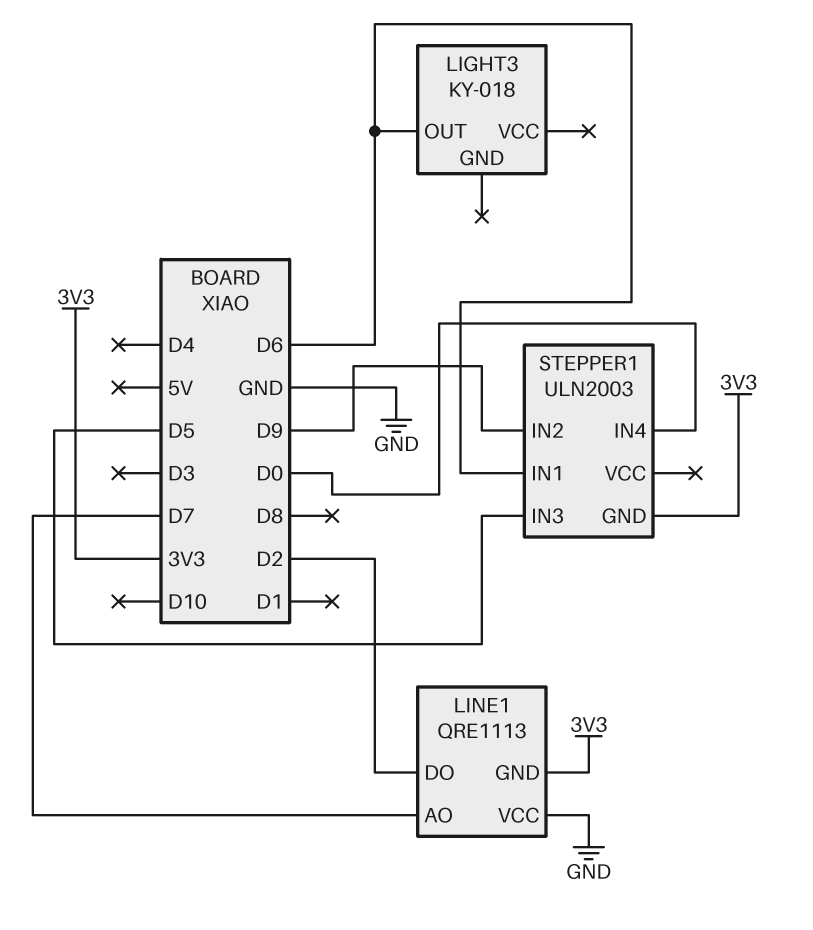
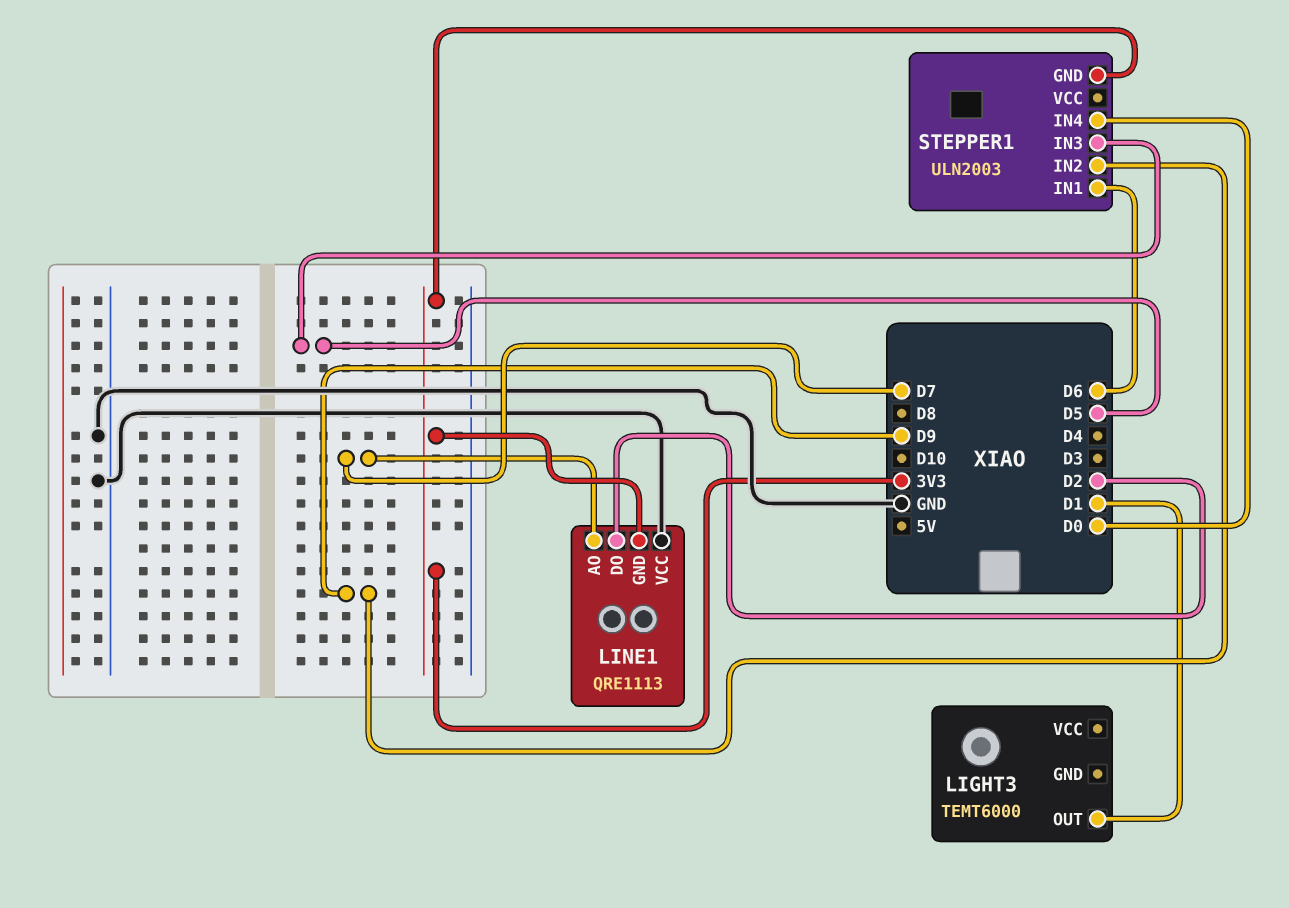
LIGHT3: KY-018 -> TEMT6000
LIGHT3 pin OUT: D6 -> D1

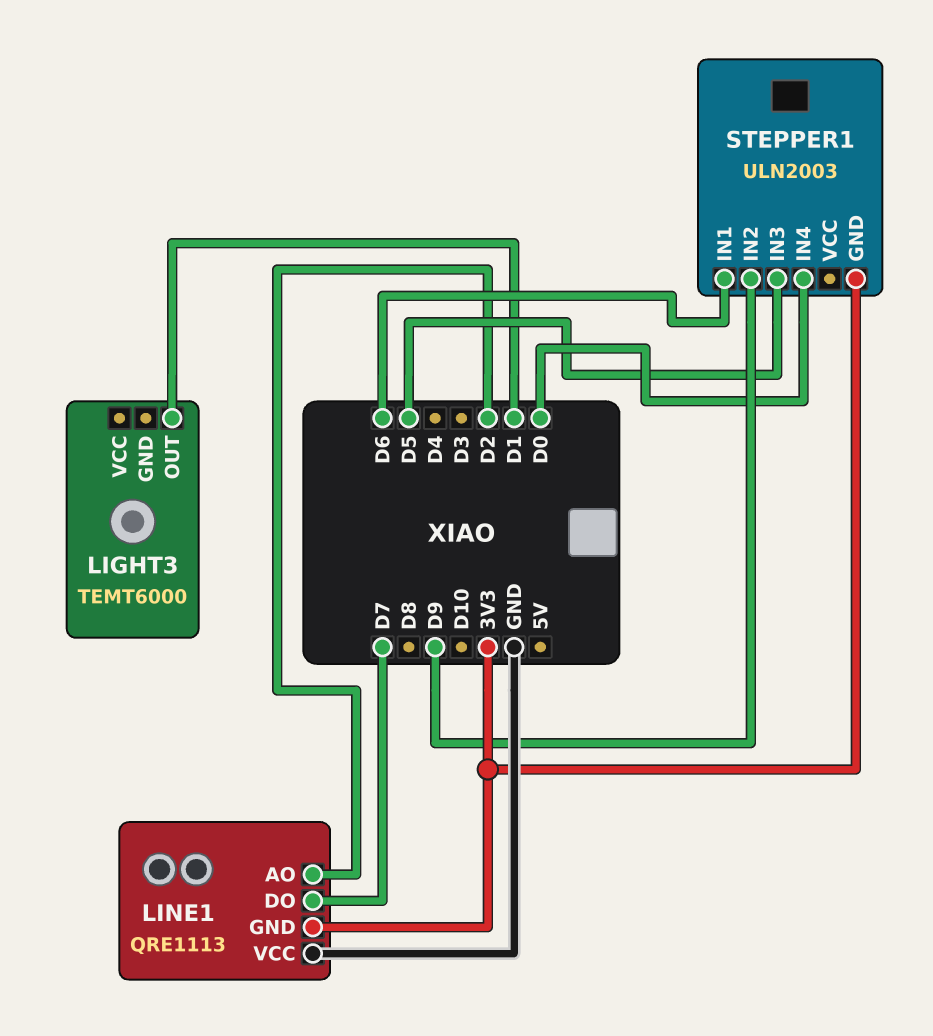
LINE1 pin AO: D7 -> D2
LINE1 pin DO: D2 -> D7

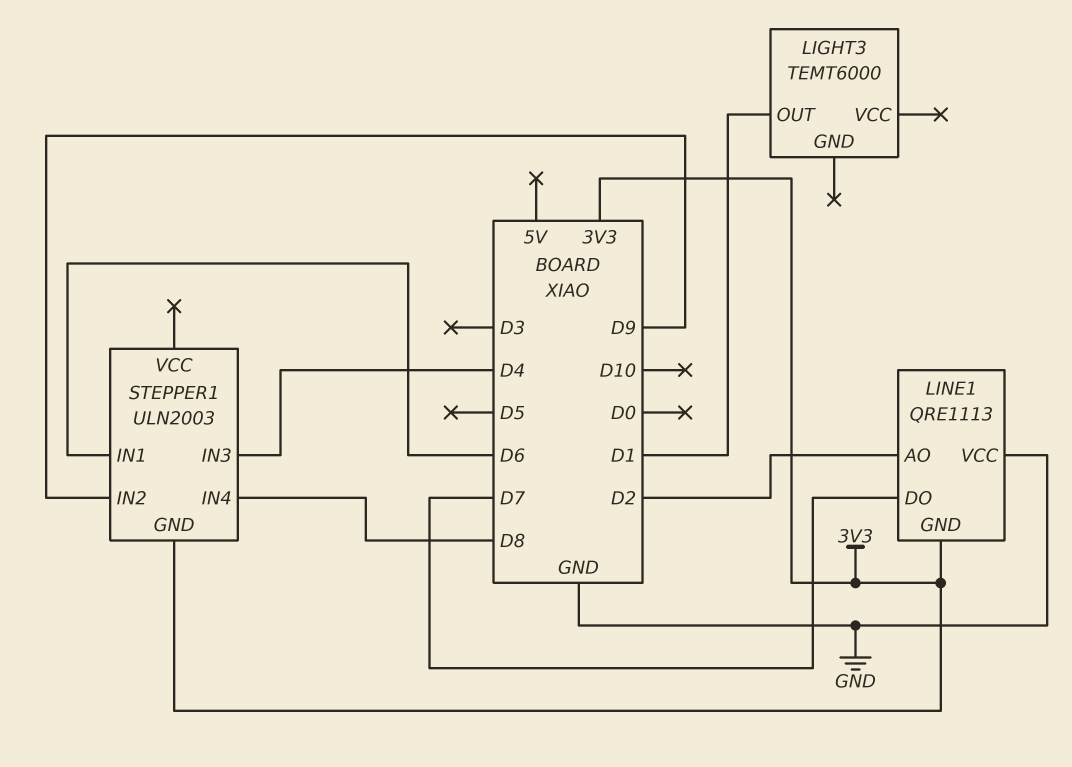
STEPPER1 pin IN3: D5 -> D4
STEPPER1 pin IN4: D0 -> D8

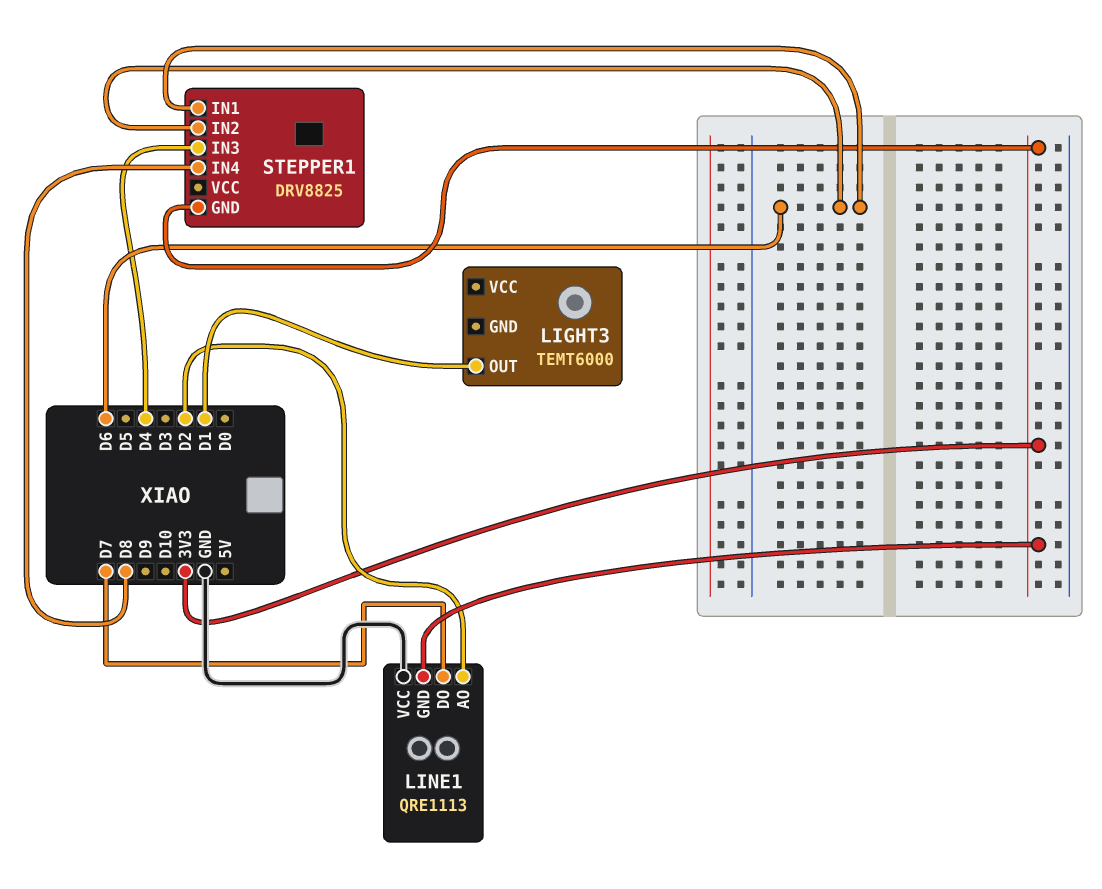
STEPPER1: ULN2003 -> DRV8825
STEPPER1 pin IN2: D9 -> D6

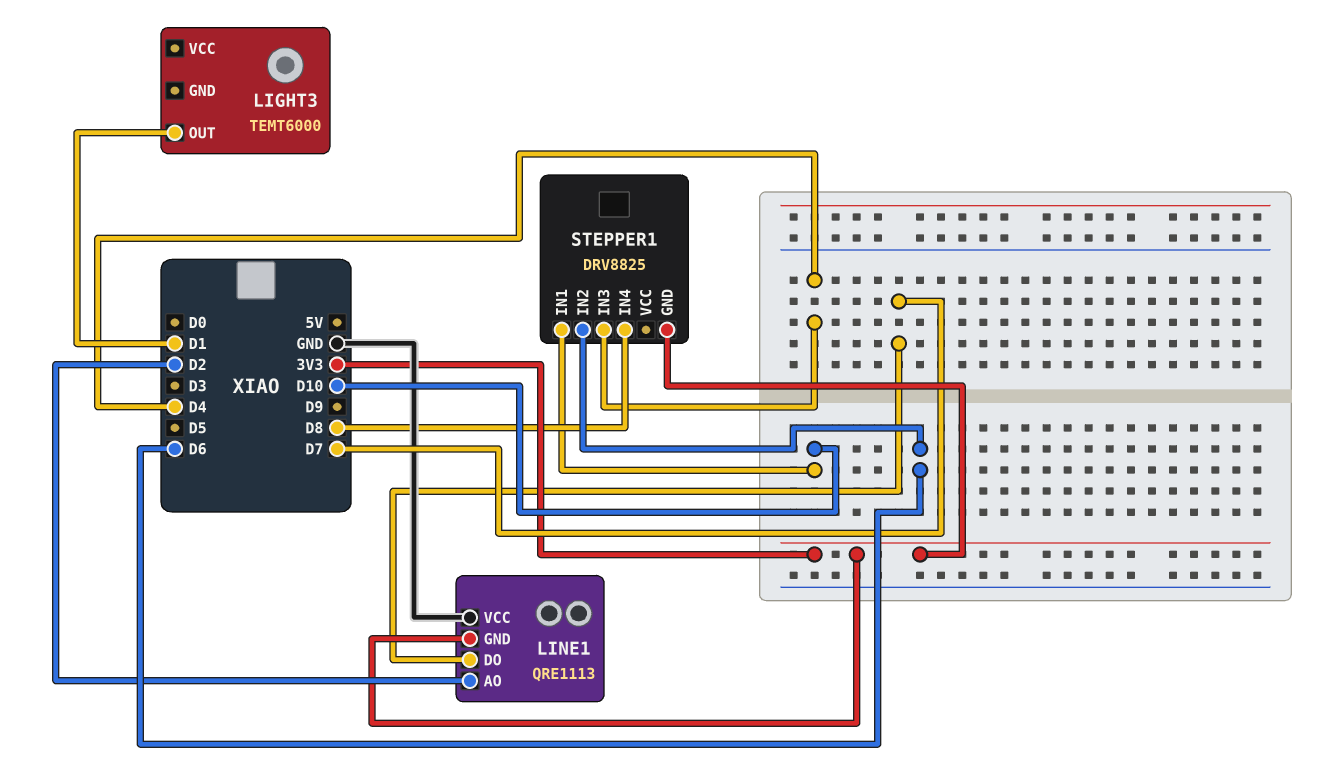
STEPPER1 pin IN1: D6 -> D10

